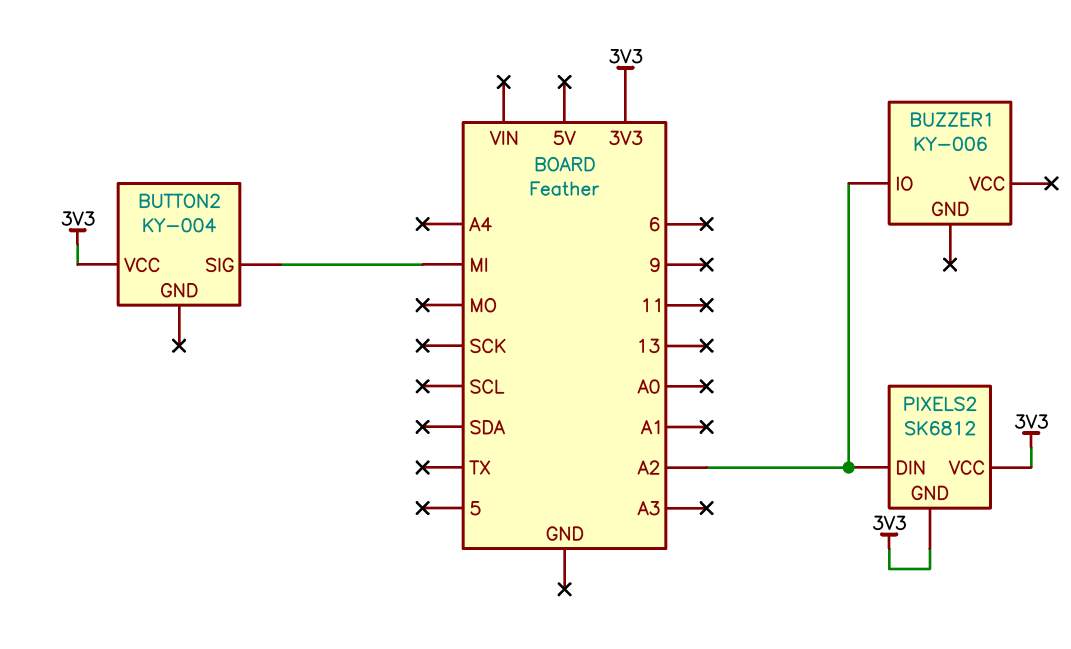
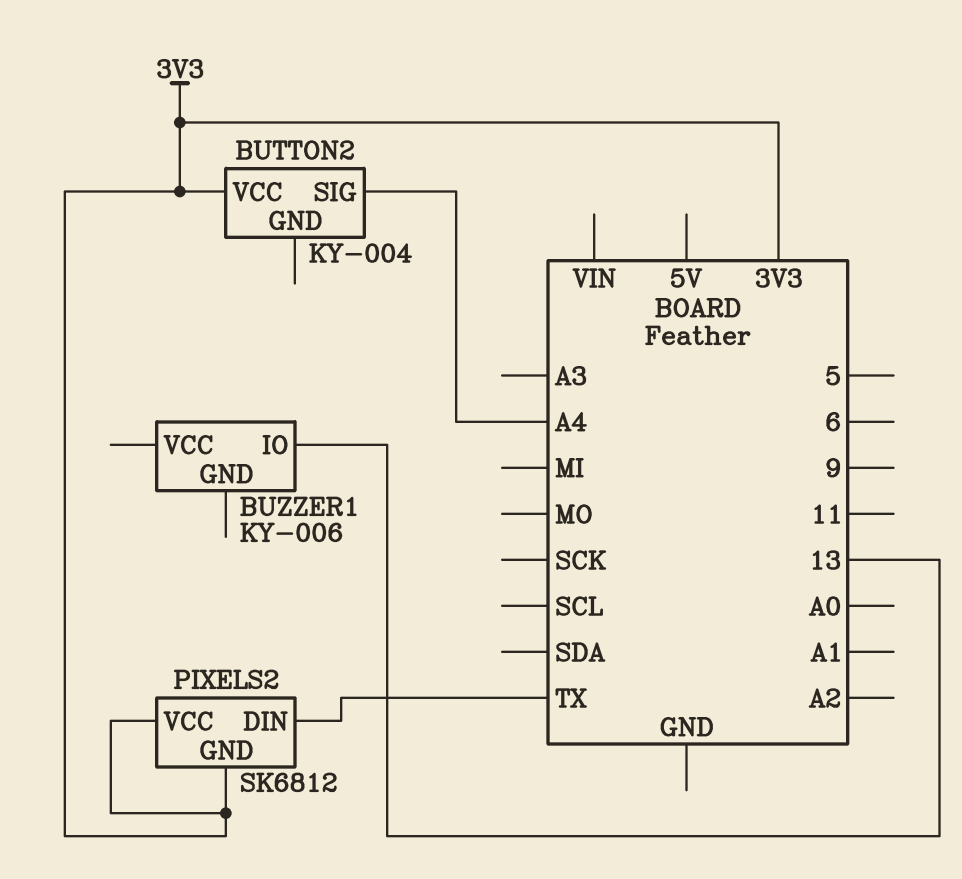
BUTTON2 pin SIG: MI -> A4
BUZZER1 pin IO: A2 -> 13
PIXELS2 pin DIN: A2 -> TX

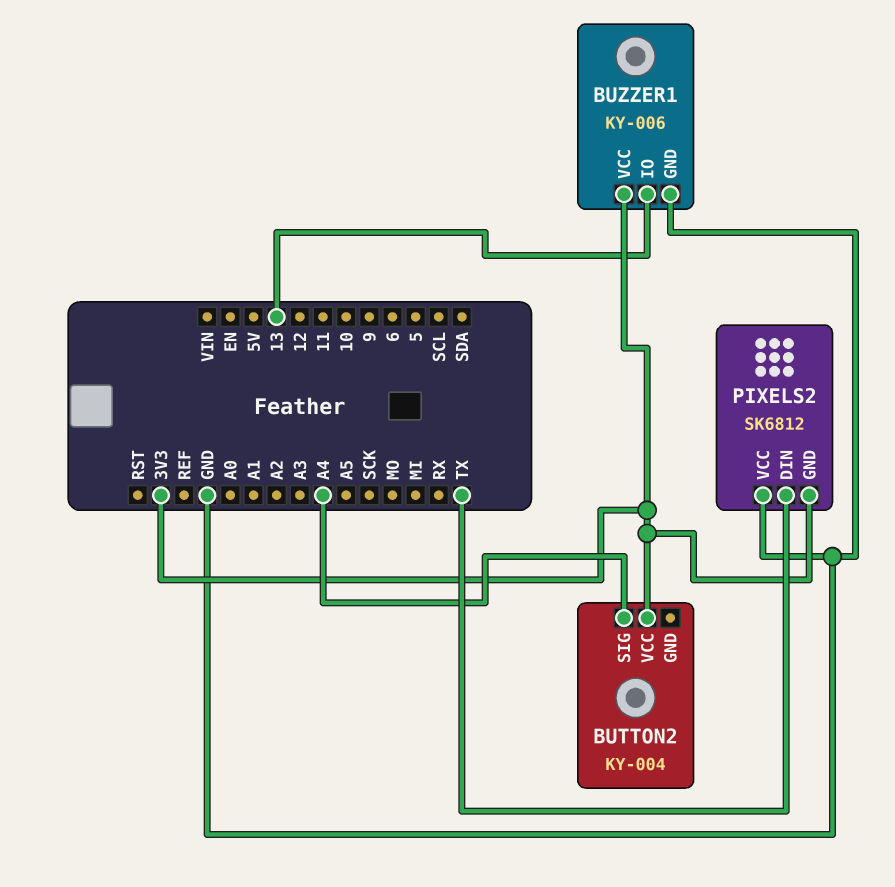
BUZZER1 pin GND: none -> GND
BUZZER1 pin VCC: none -> 3V3
PIXELS2 pin VCC: 3V3 -> GND

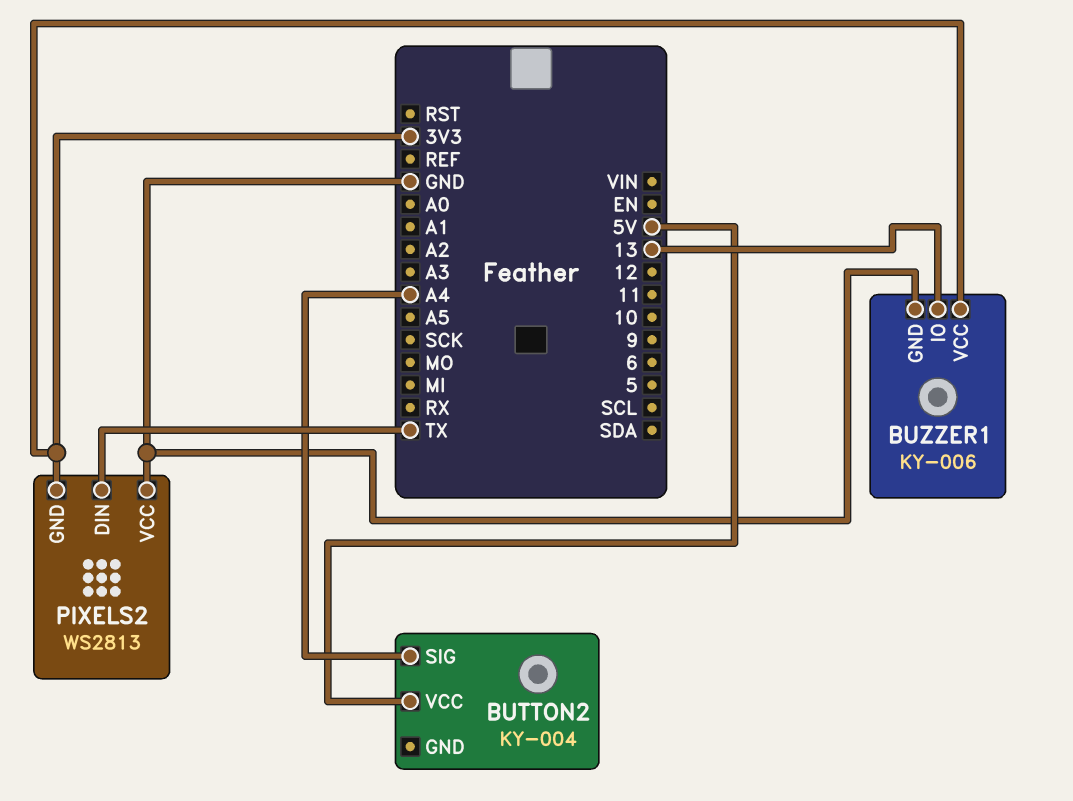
BUTTON2 pin VCC: 3V3 -> 5V
PIXELS2: SK6812 -> WS2813

